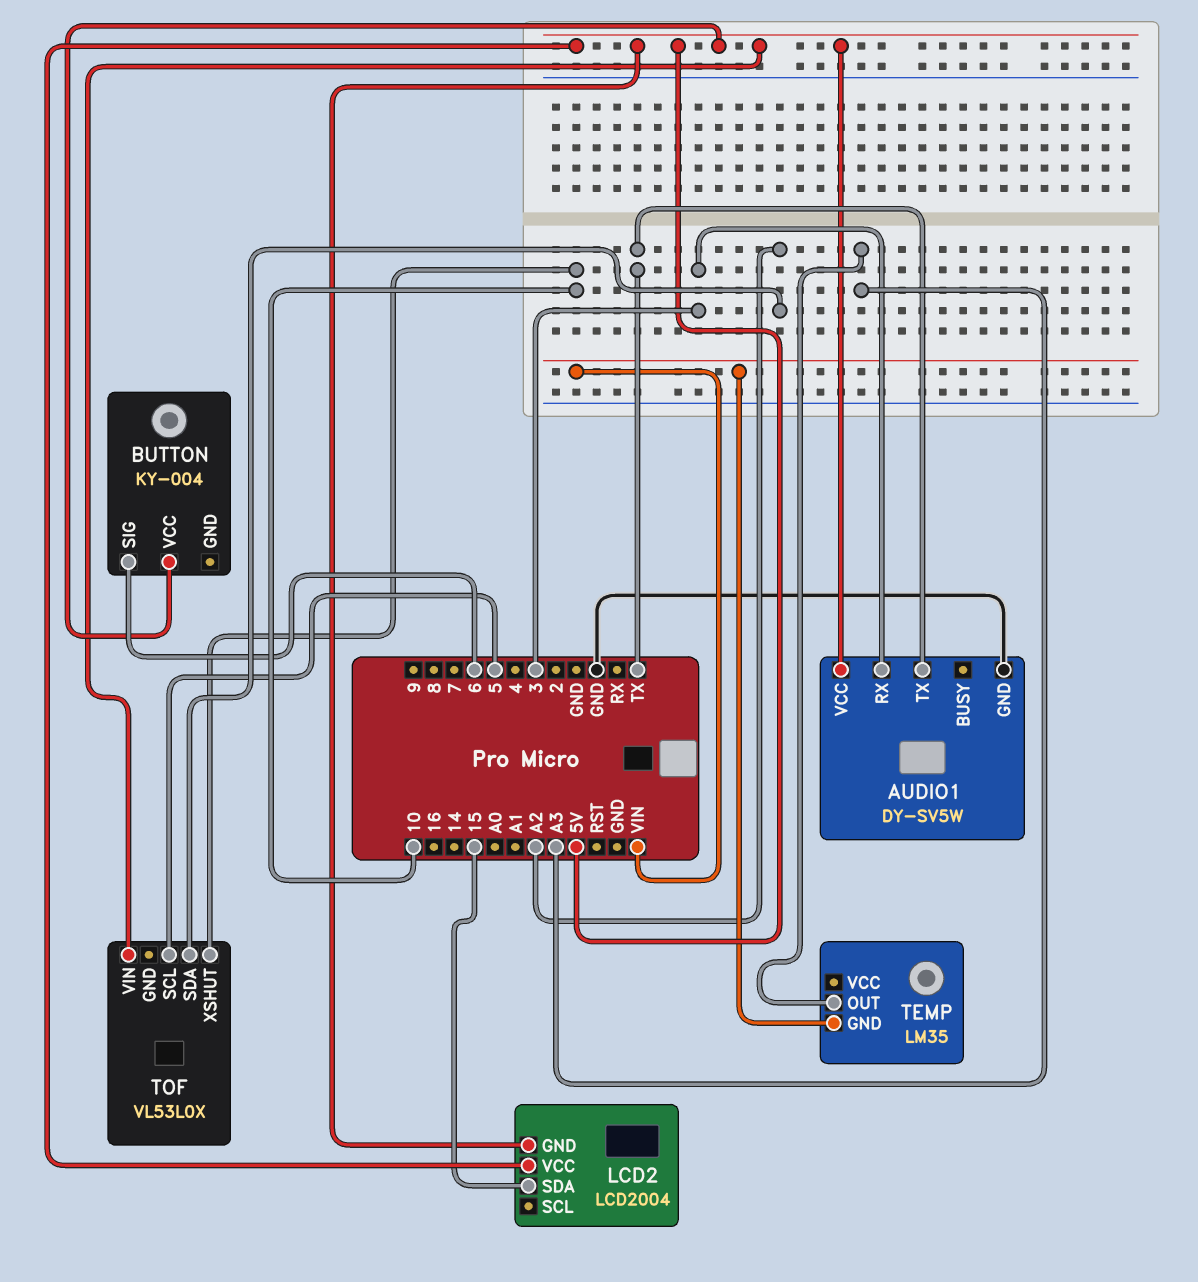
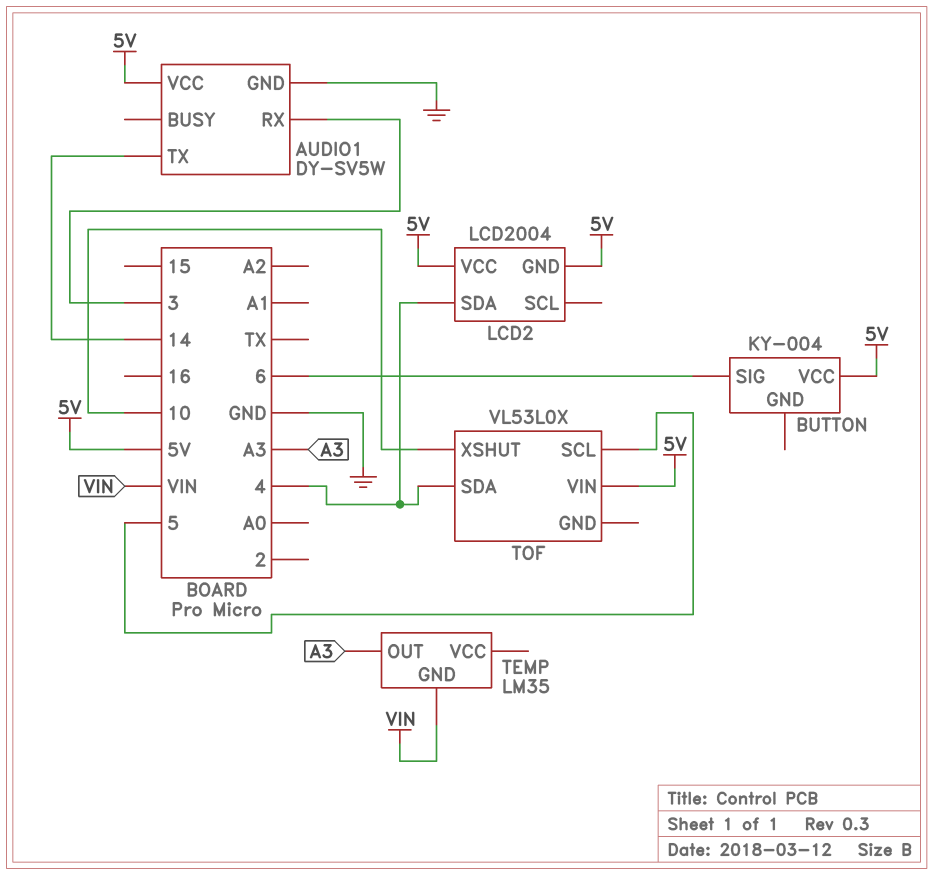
AUDIO1 pin TX: TX -> 14
LCD2 pin SDA: 15 -> 4
TOF pin SDA: A2 -> 4

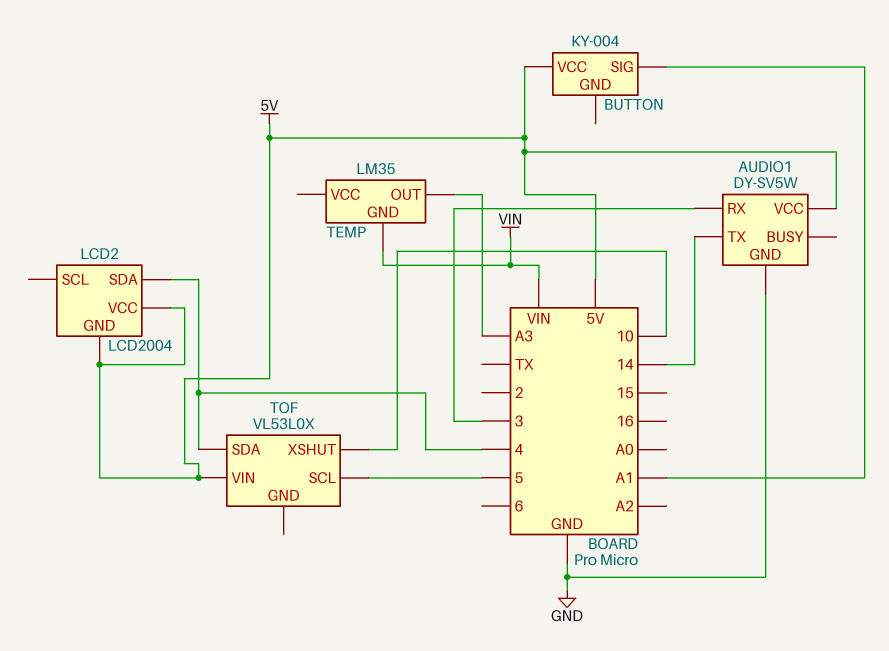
BUTTON pin SIG: 6 -> A1

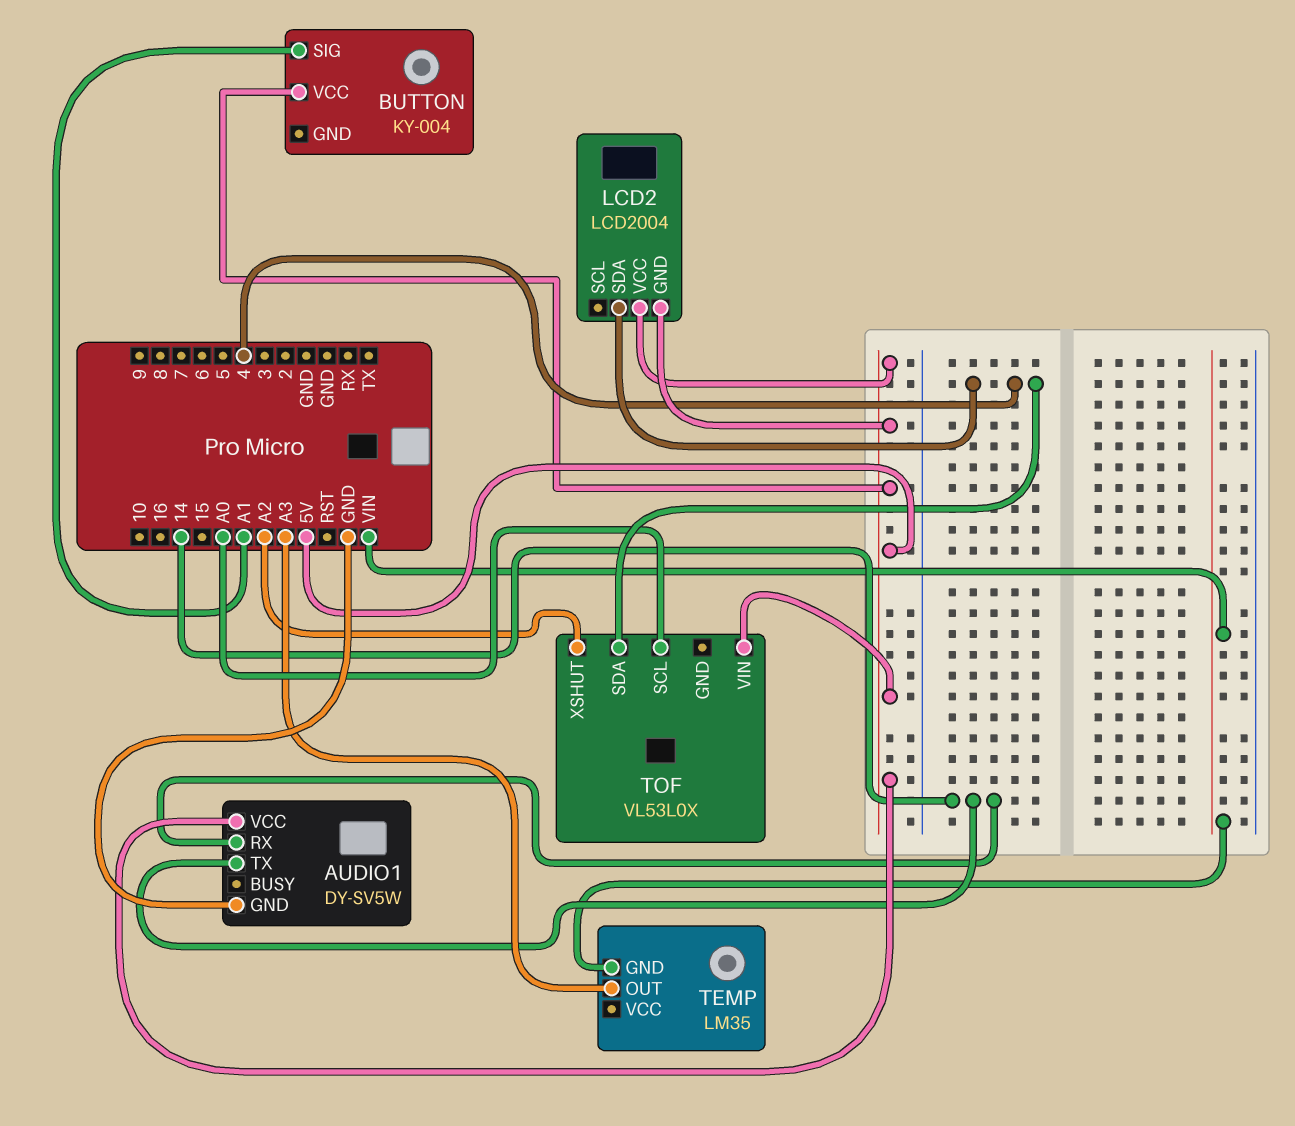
AUDIO1 pin RX: 3 -> 14
TOF pin SCL: 5 -> A0
TOF pin XSHUT: 10 -> A2

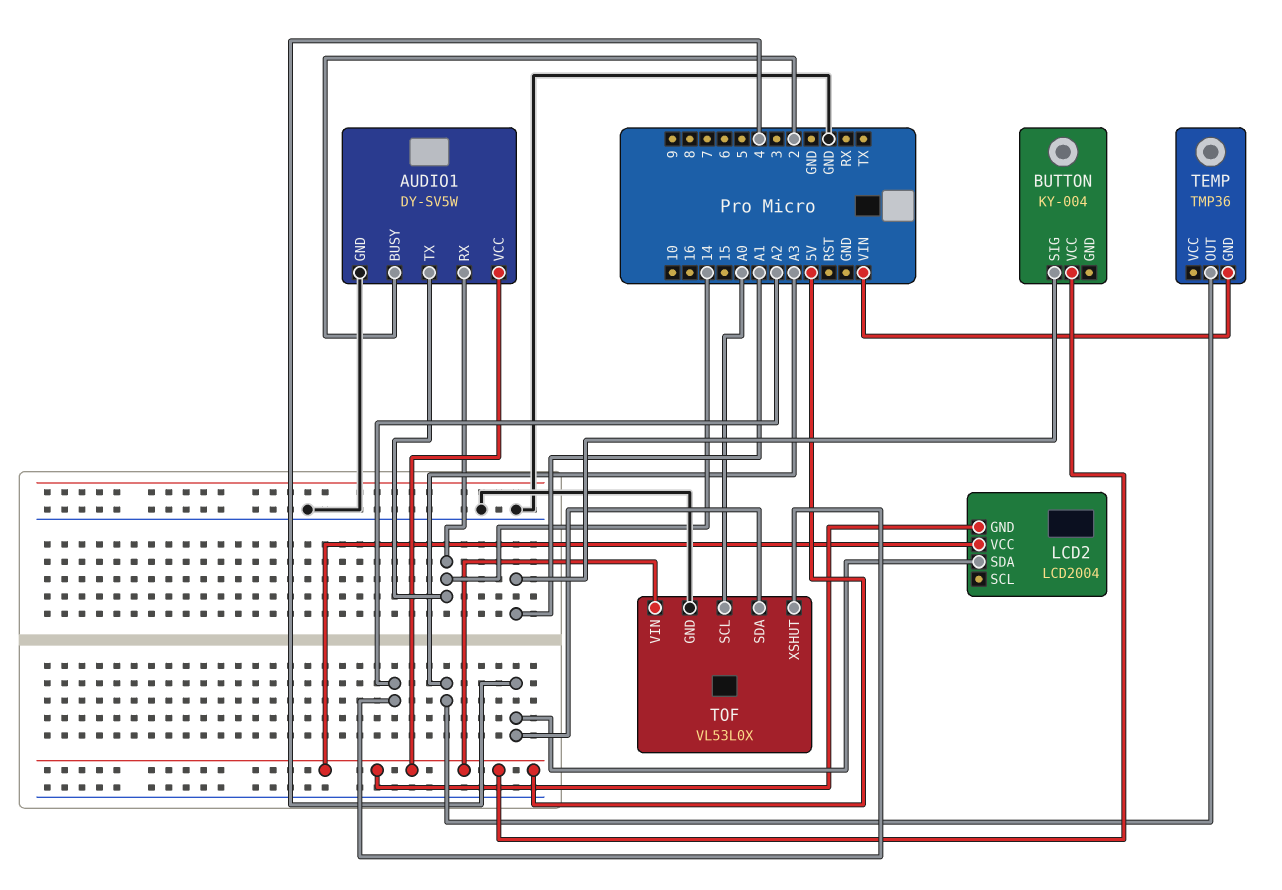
AUDIO1 pin BUSY: none -> 2
TEMP: LM35 -> TMP36
TOF pin GND: none -> GND

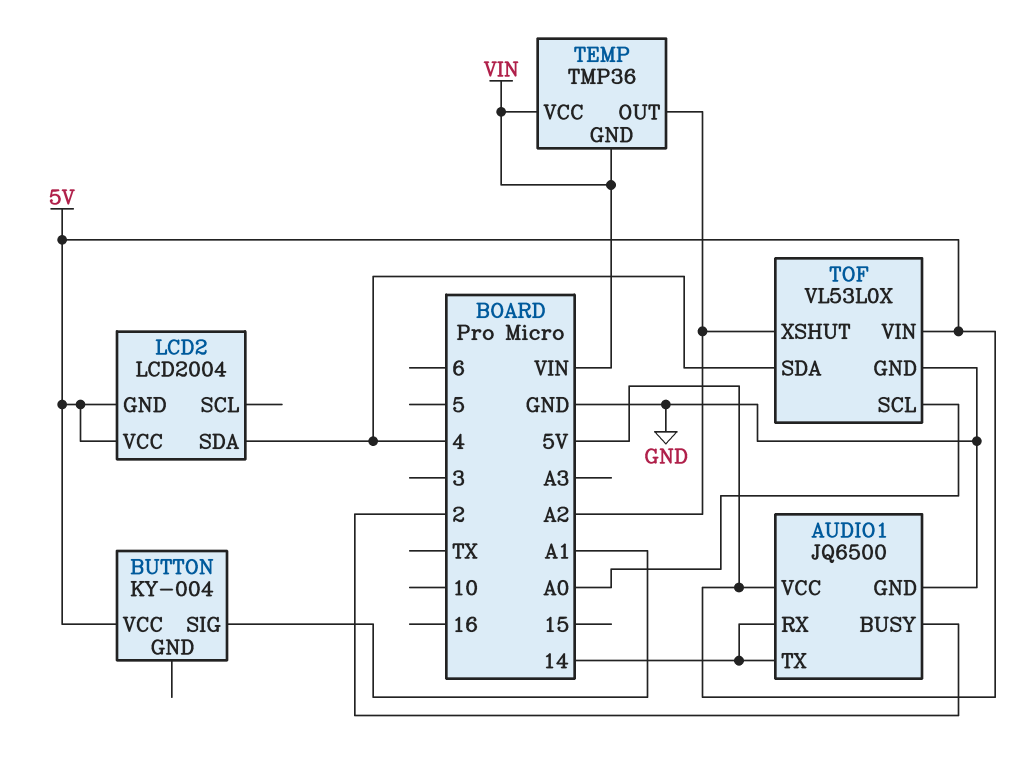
AUDIO1: DY-SV5W -> JQ6500
TEMP pin OUT: A3 -> A2
TEMP pin VCC: none -> VIN

